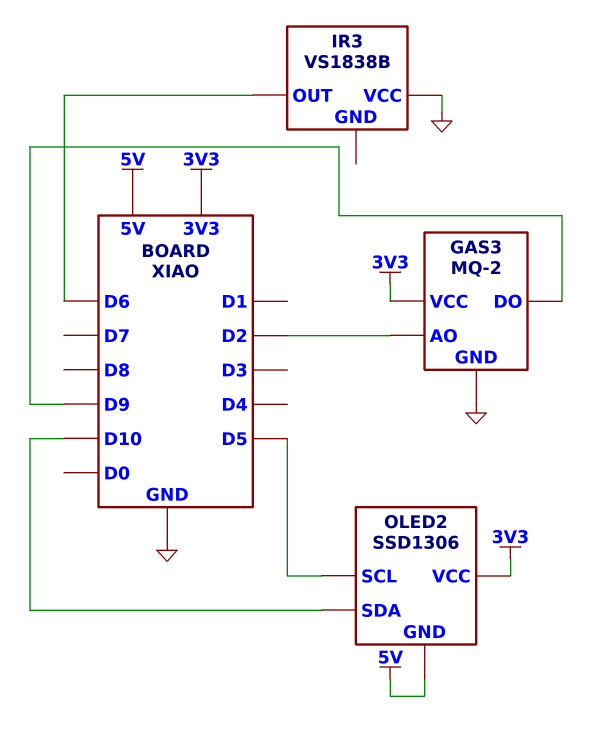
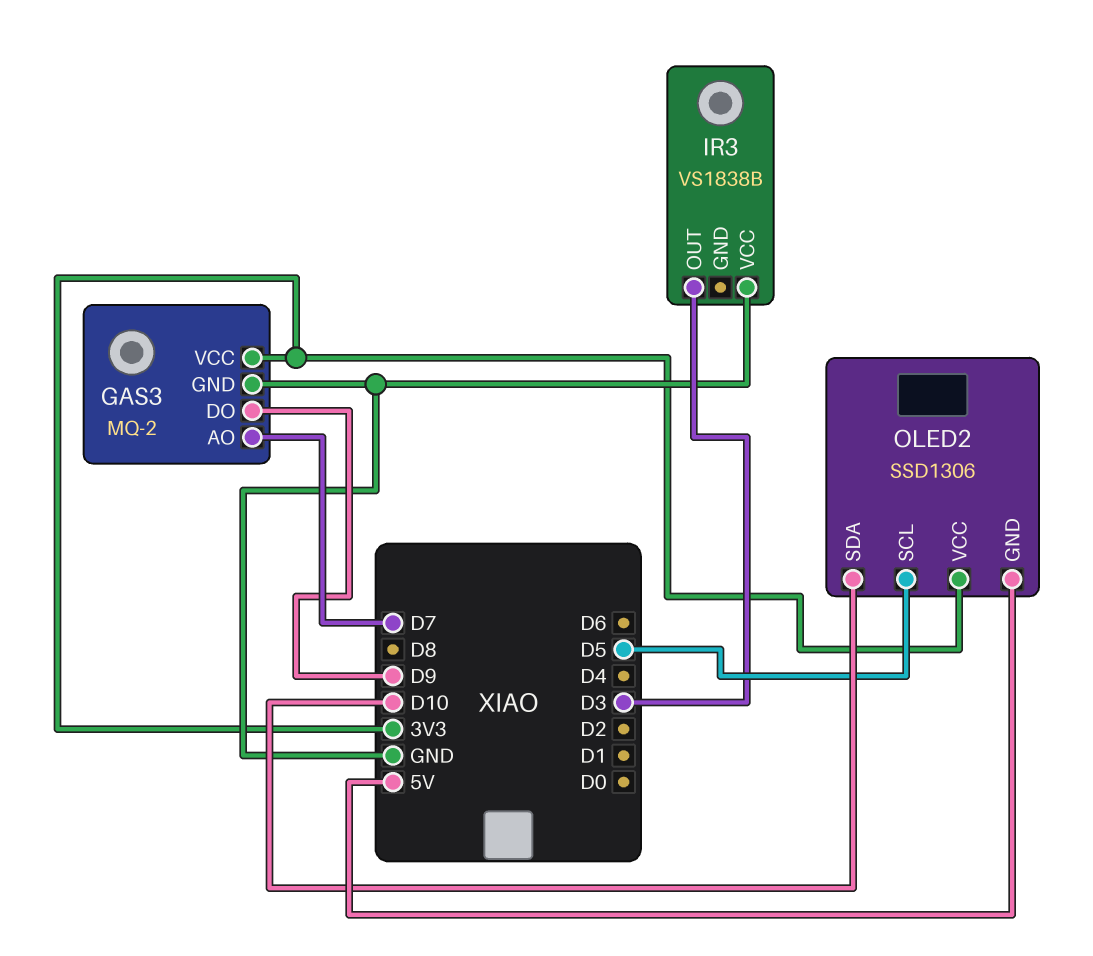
GAS3 pin AO: D2 -> D7
IR3 pin OUT: D6 -> D3

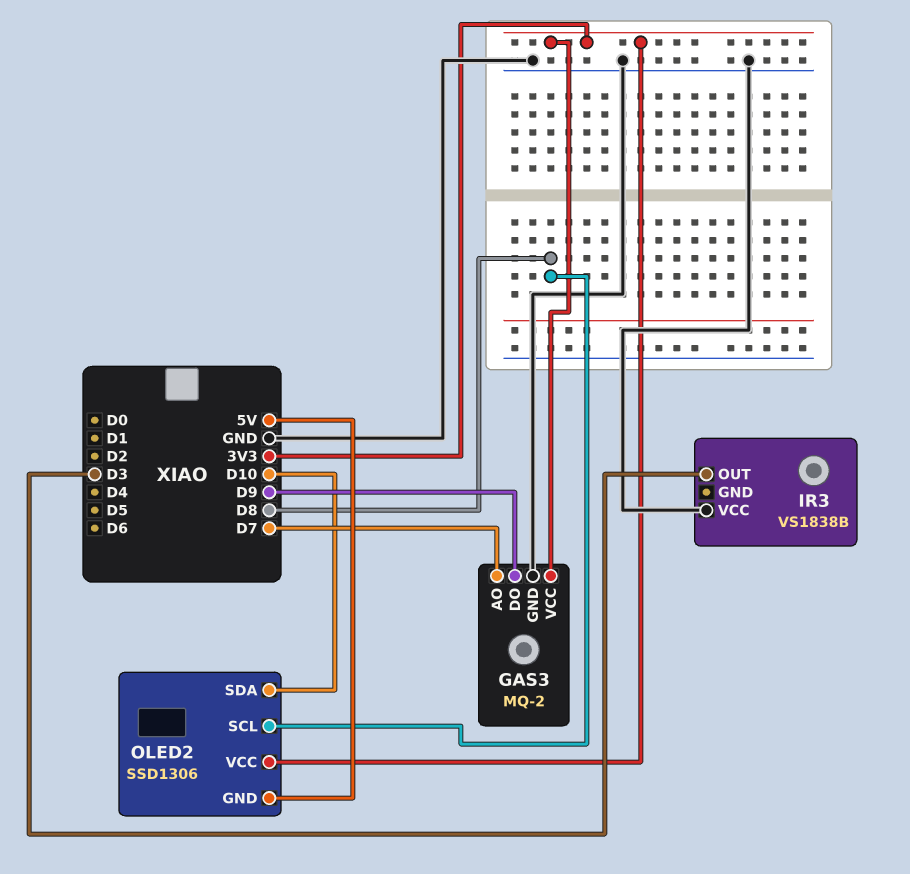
OLED2 pin SCL: D5 -> D8

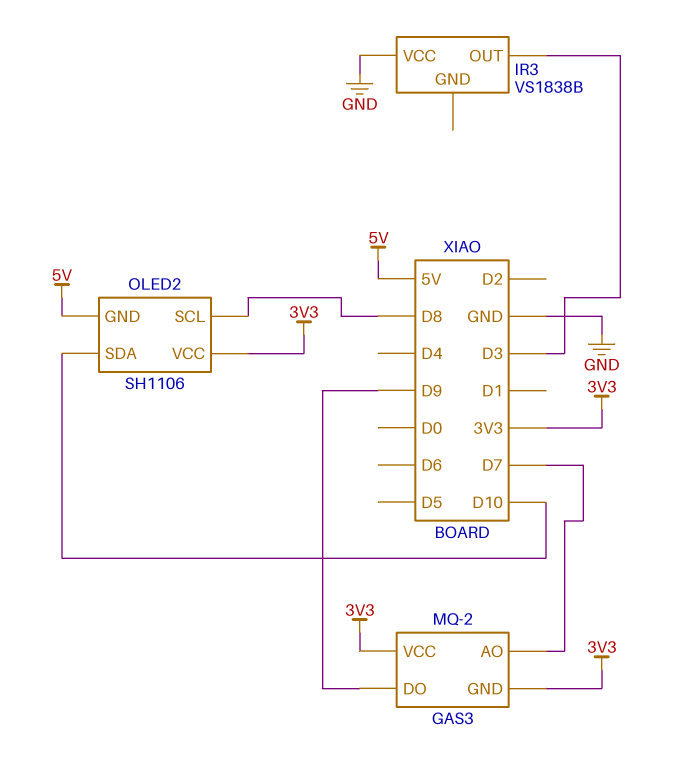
GAS3 pin GND: GND -> 3V3
OLED2: SSD1306 -> SH1106

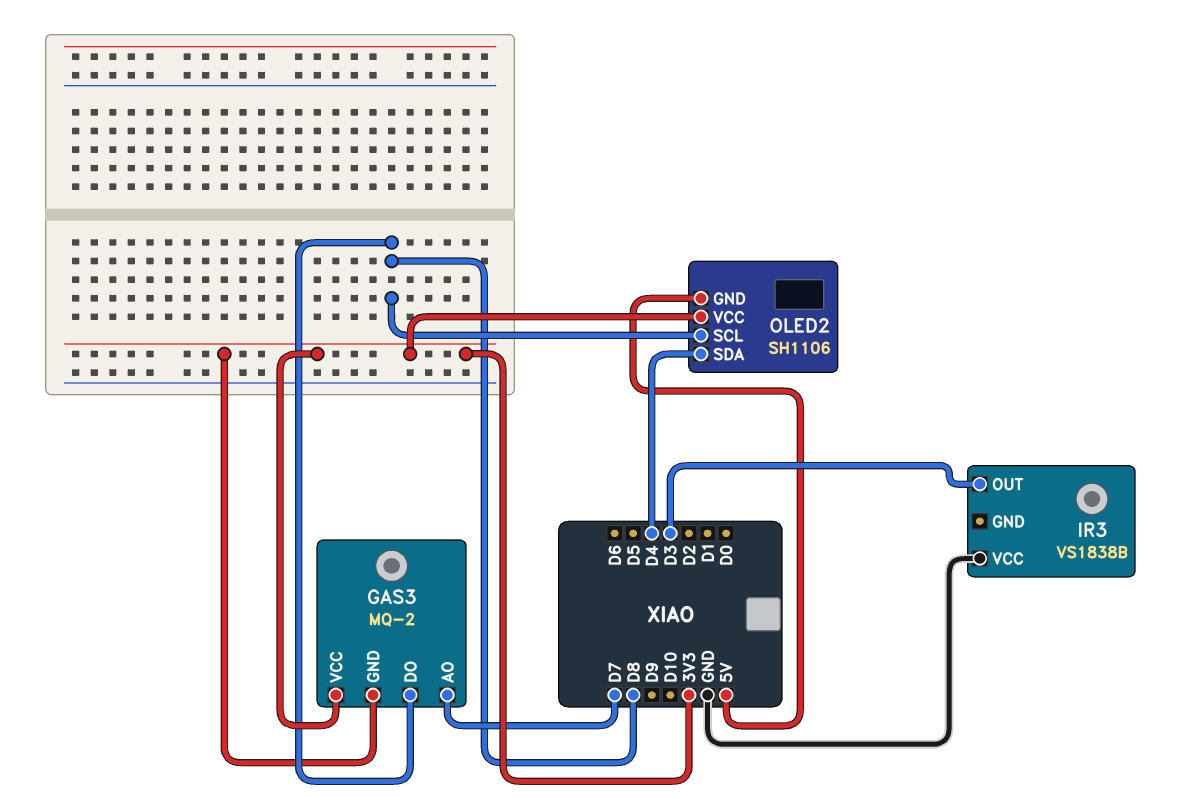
GAS3 pin DO: D9 -> D8
OLED2 pin SDA: D10 -> D4

